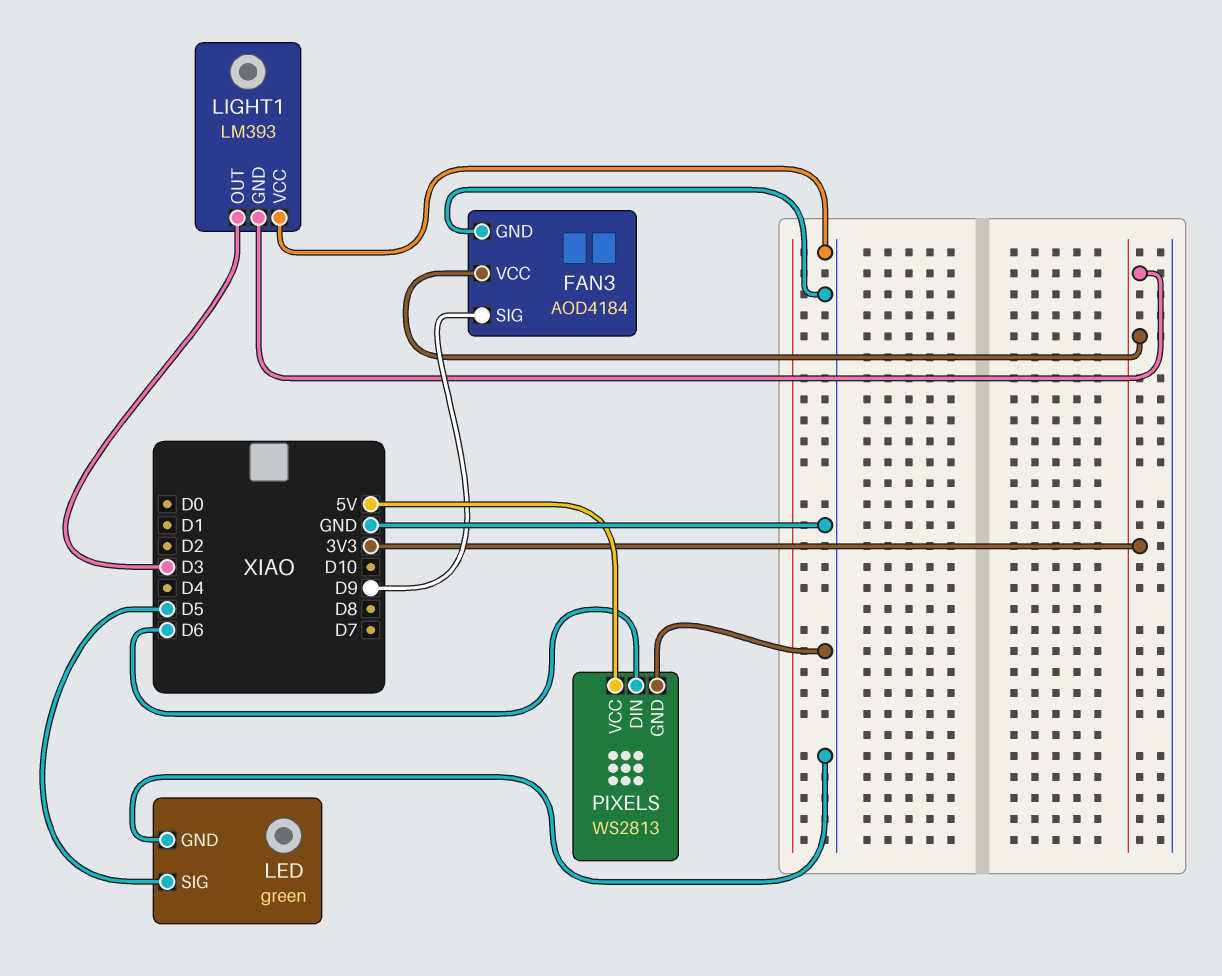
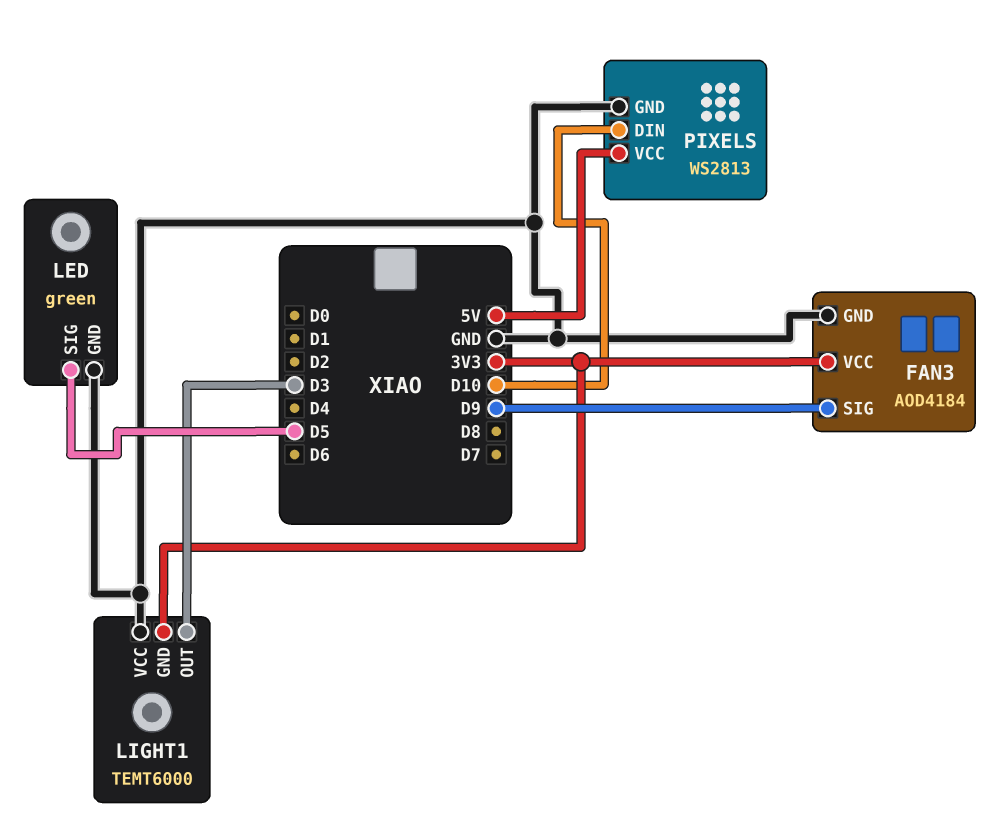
LIGHT1: LM393 -> TEMT6000
PIXELS pin DIN: D6 -> D10

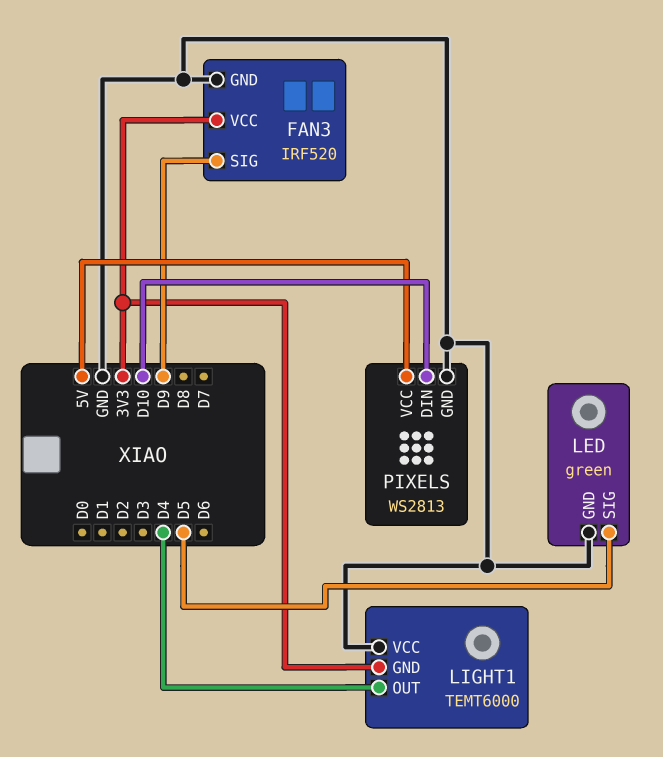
FAN3: AOD4184 -> IRF520
LIGHT1 pin OUT: D3 -> D4

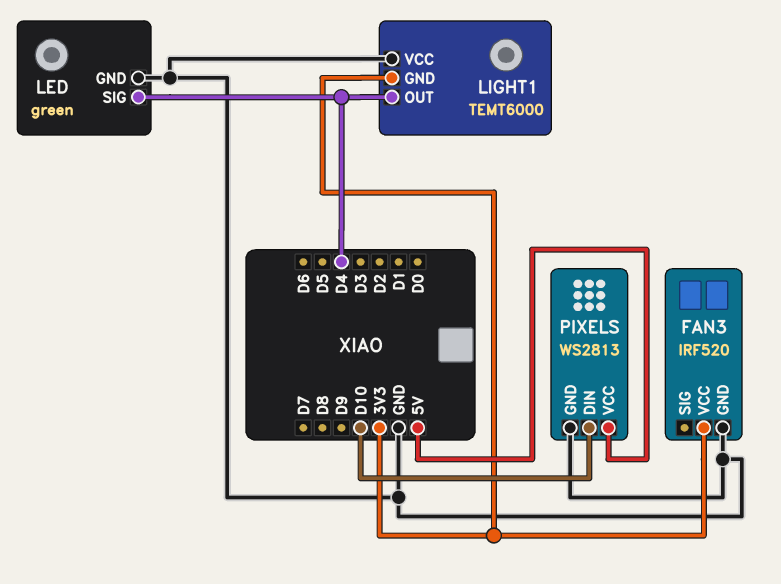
FAN3 pin SIG: D9 -> none
LED pin SIG: D5 -> D4

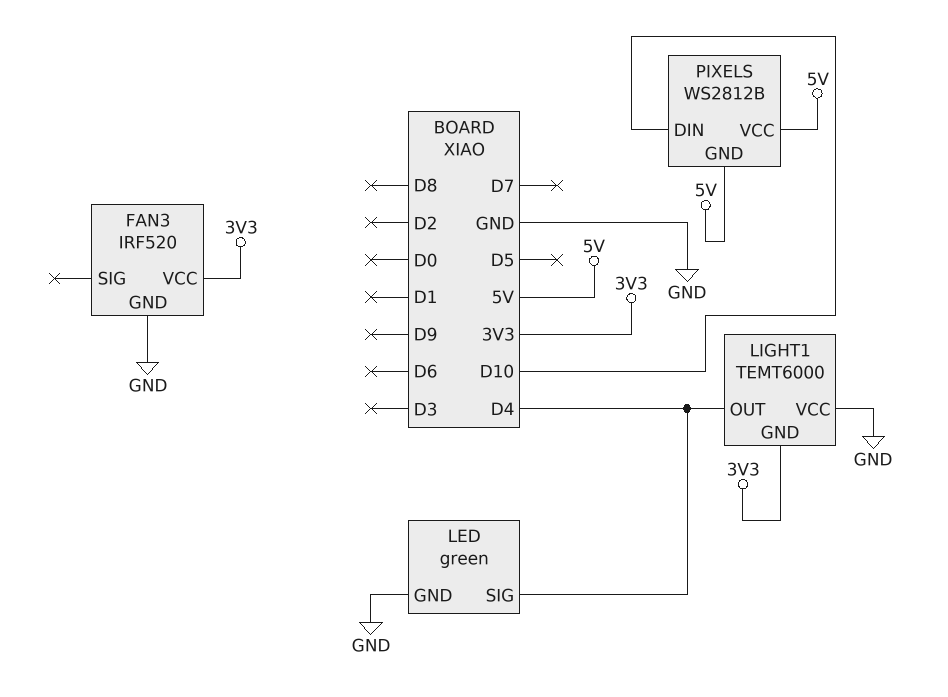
PIXELS: WS2813 -> WS2812B
PIXELS pin GND: GND -> 5V

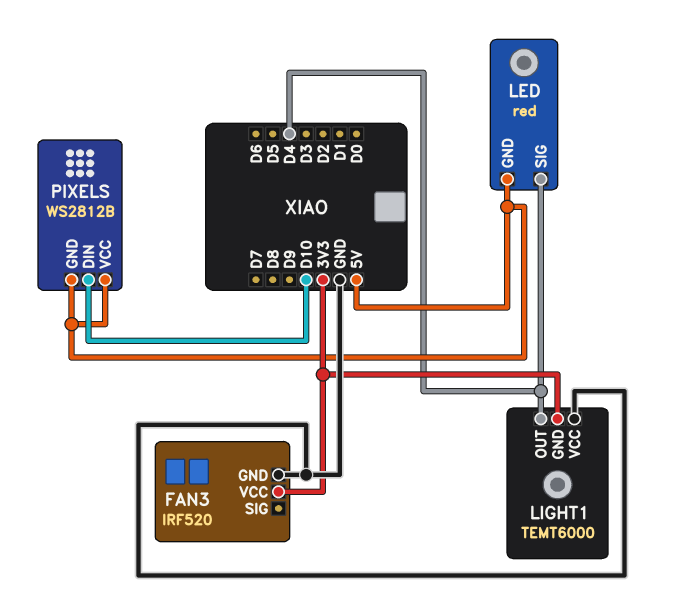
LED: green -> red
LED pin GND: GND -> 5V

